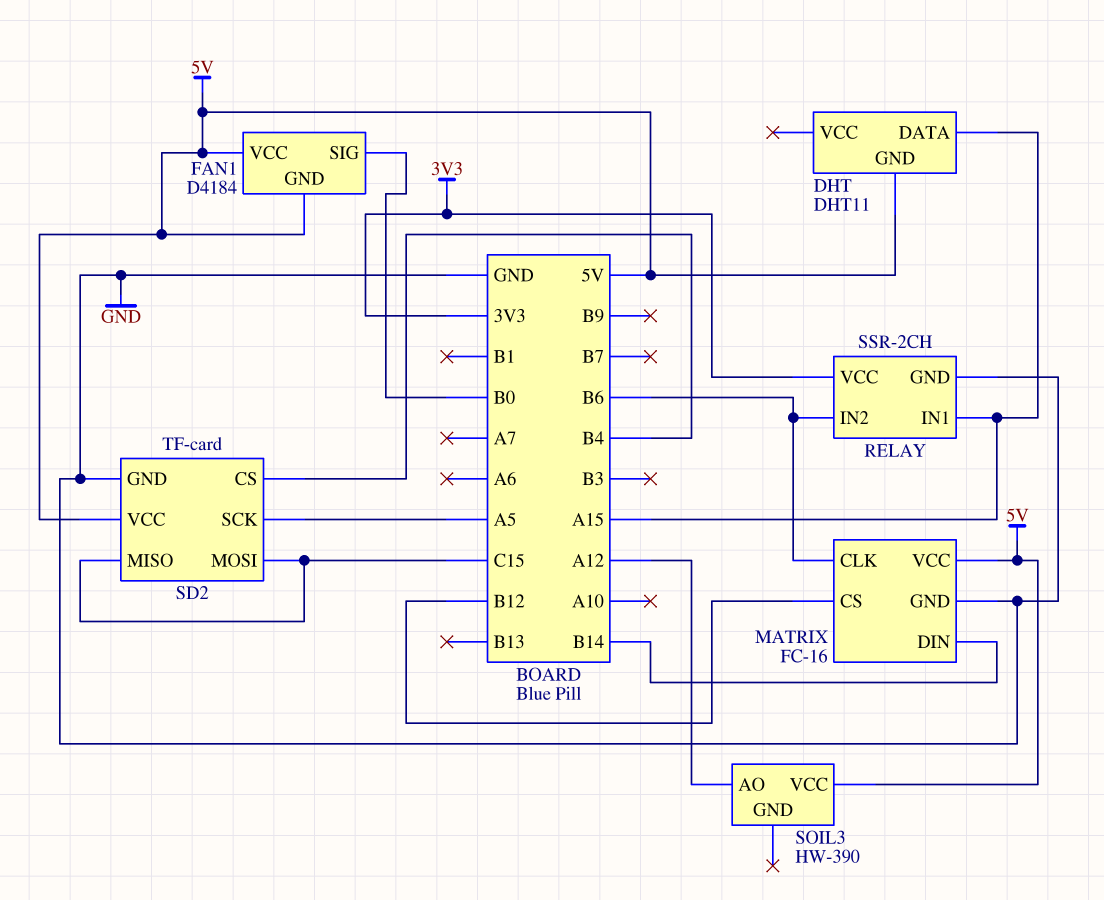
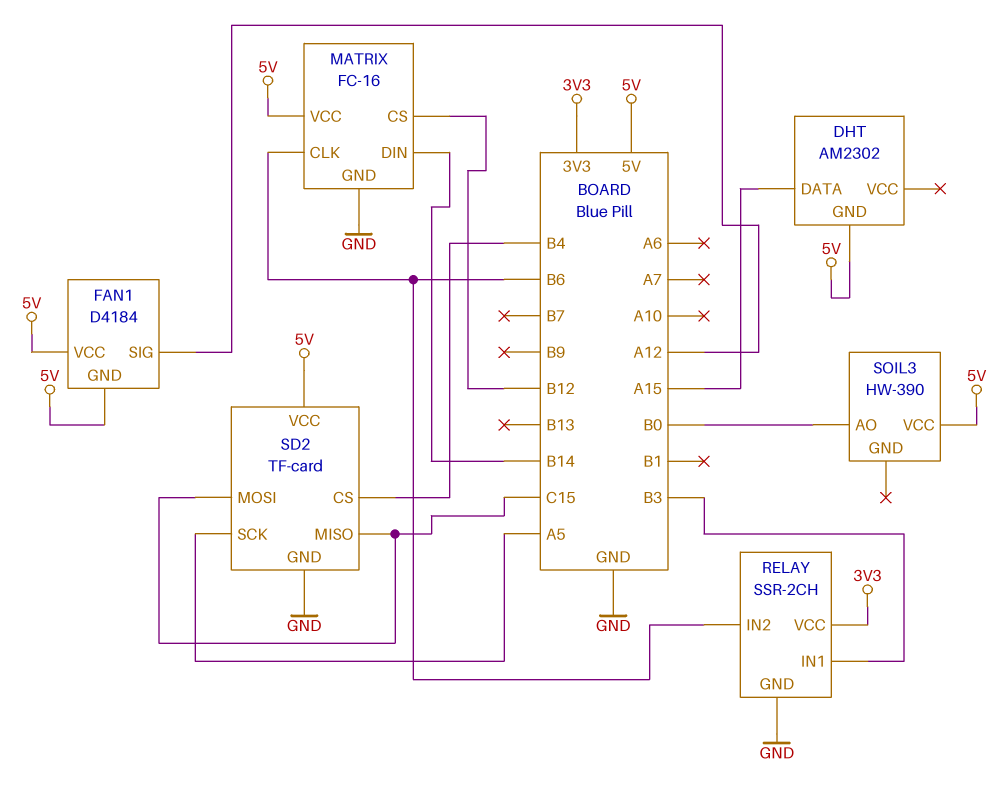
DHT: DHT11 -> AM2302
FAN1 pin SIG: B0 -> A12
RELAY pin IN1: A15 -> B3
SOIL3 pin AO: A12 -> B0

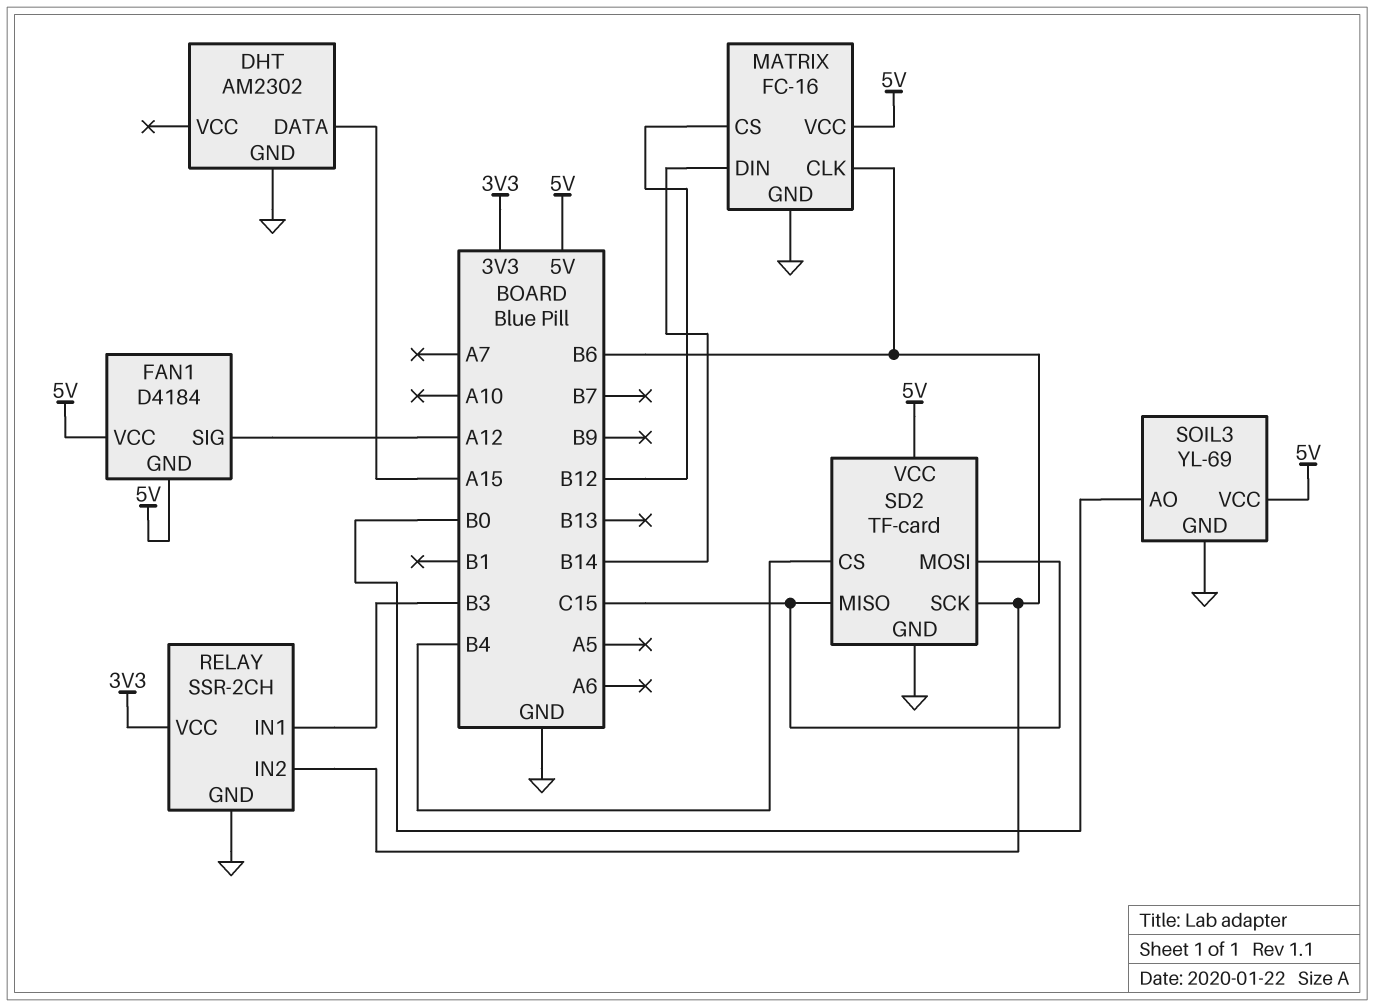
DHT pin GND: 5V -> GND
SD2 pin SCK: A5 -> B6
SOIL3: HW-390 -> YL-69
SOIL3 pin GND: none -> GND

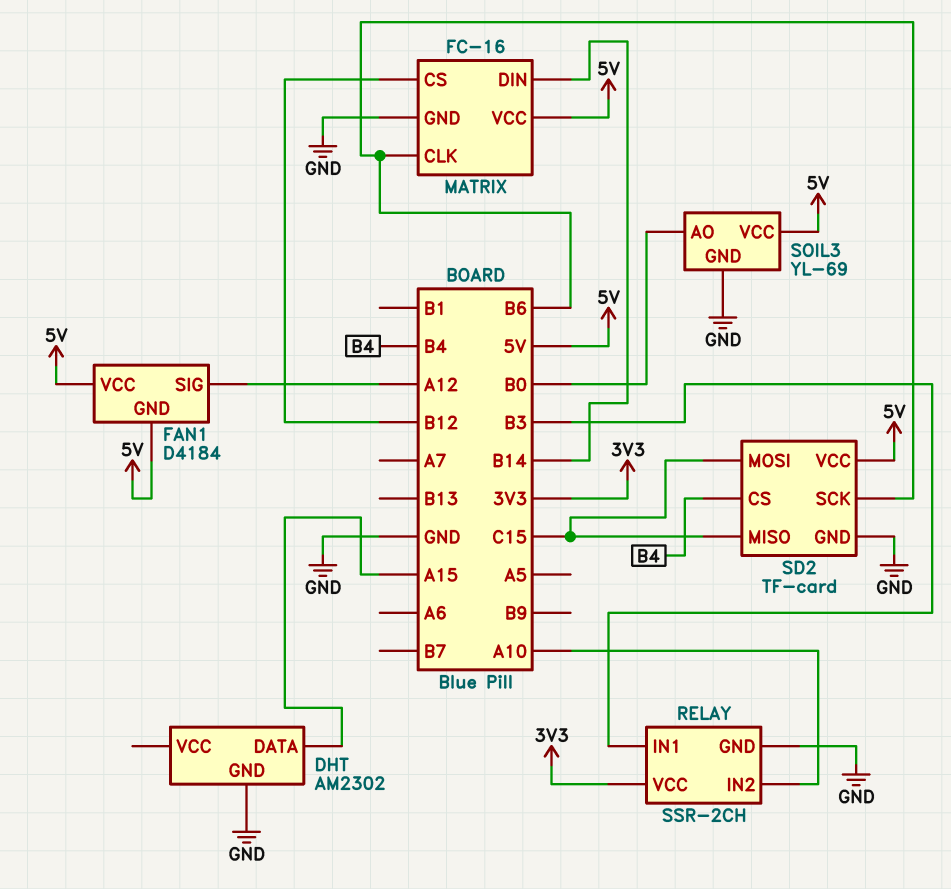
RELAY pin IN2: B6 -> A10

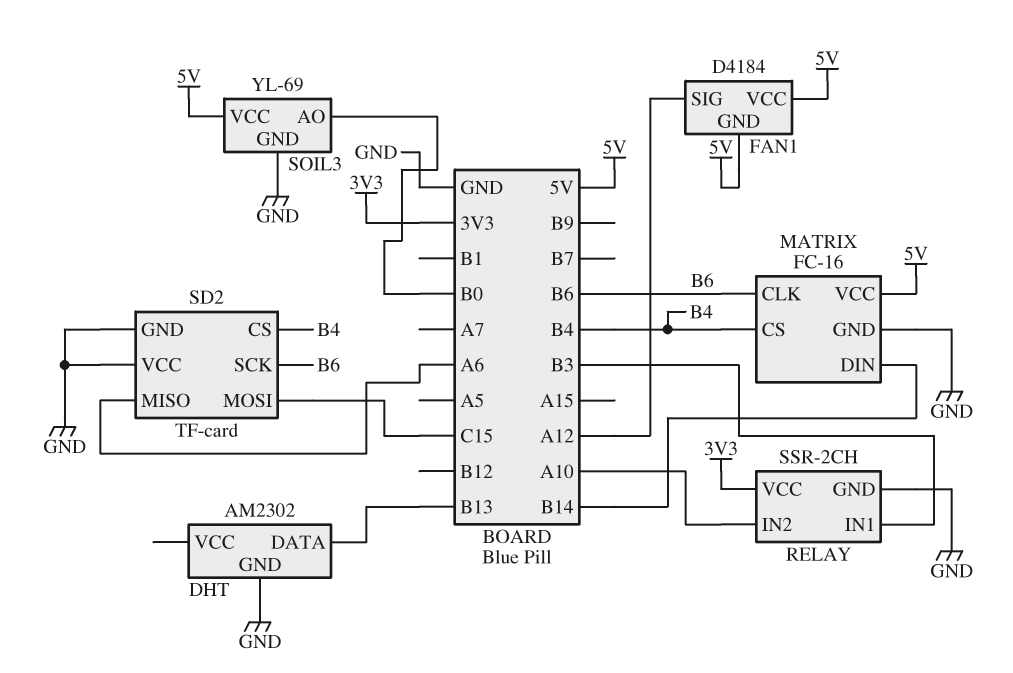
DHT pin DATA: A15 -> B13
MATRIX pin CS: B12 -> B4
SD2 pin MISO: C15 -> A6
SD2 pin VCC: 5V -> GND

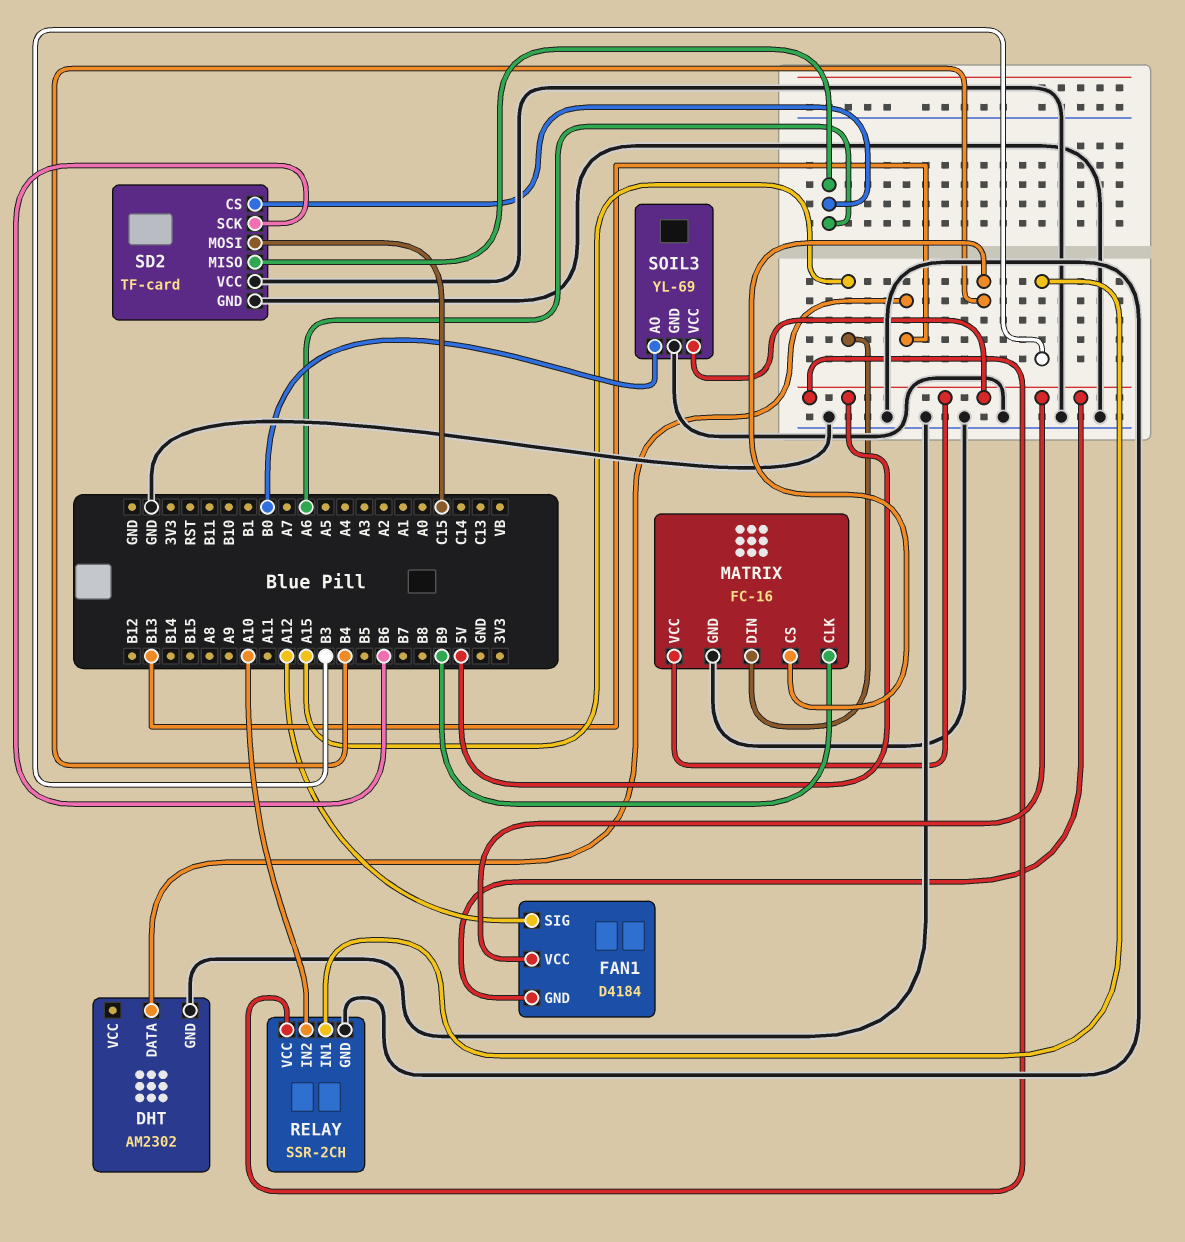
MATRIX pin CLK: B6 -> B9
MATRIX pin DIN: B14 -> A15
RELAY pin VCC: 3V3 -> 5V
SD2 pin CS: B4 -> A6

